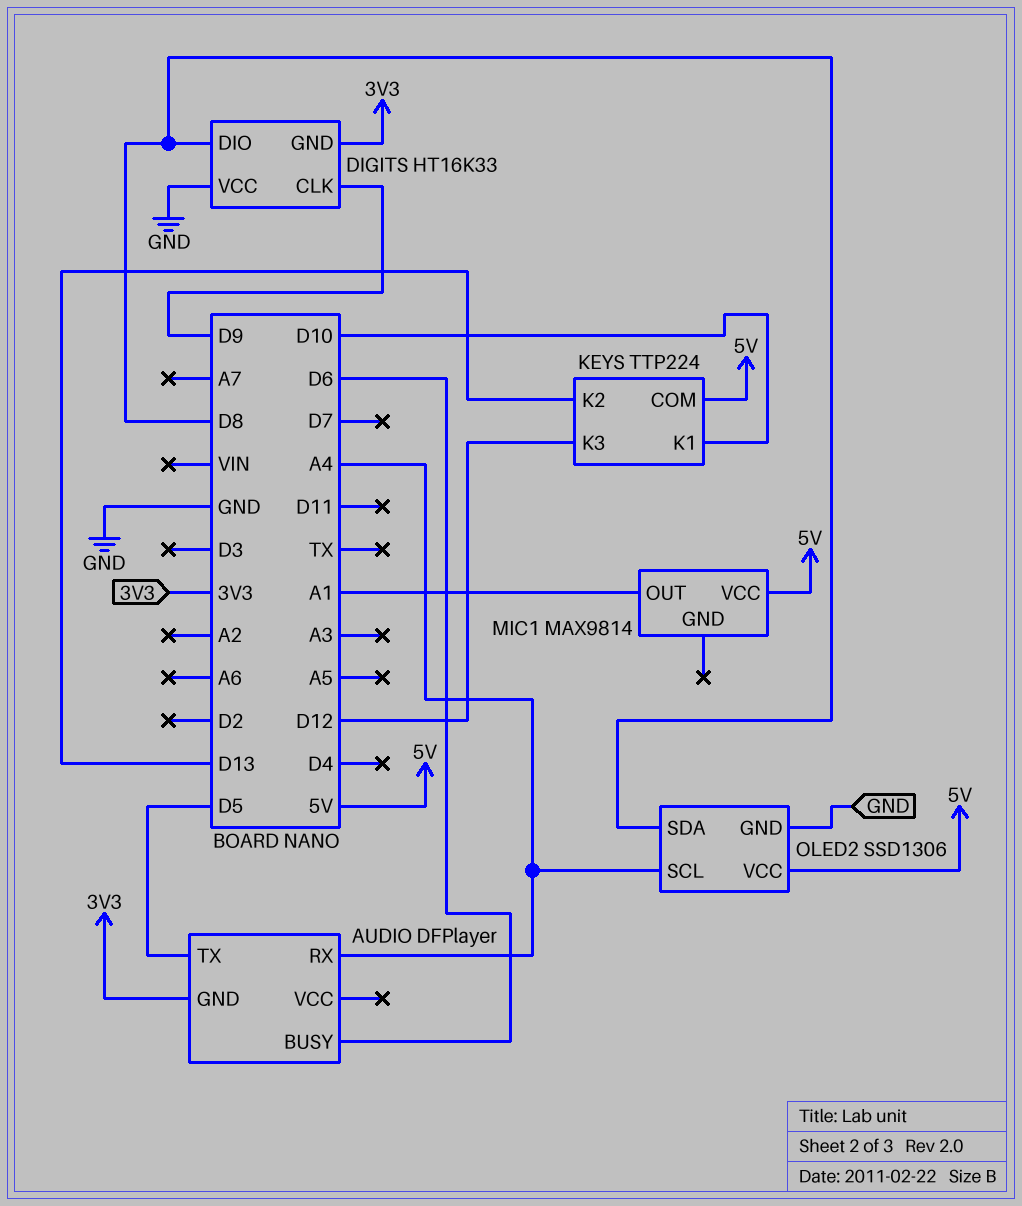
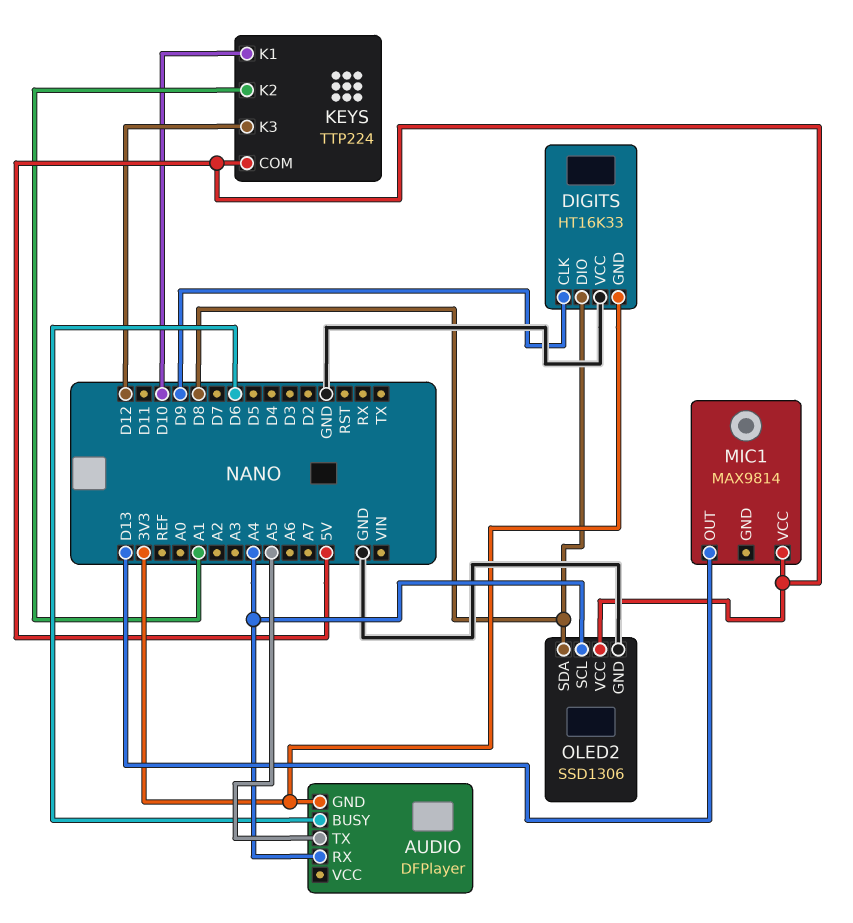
AUDIO pin TX: D5 -> A5
KEYS pin K2: D13 -> A1
MIC1 pin OUT: A1 -> D13

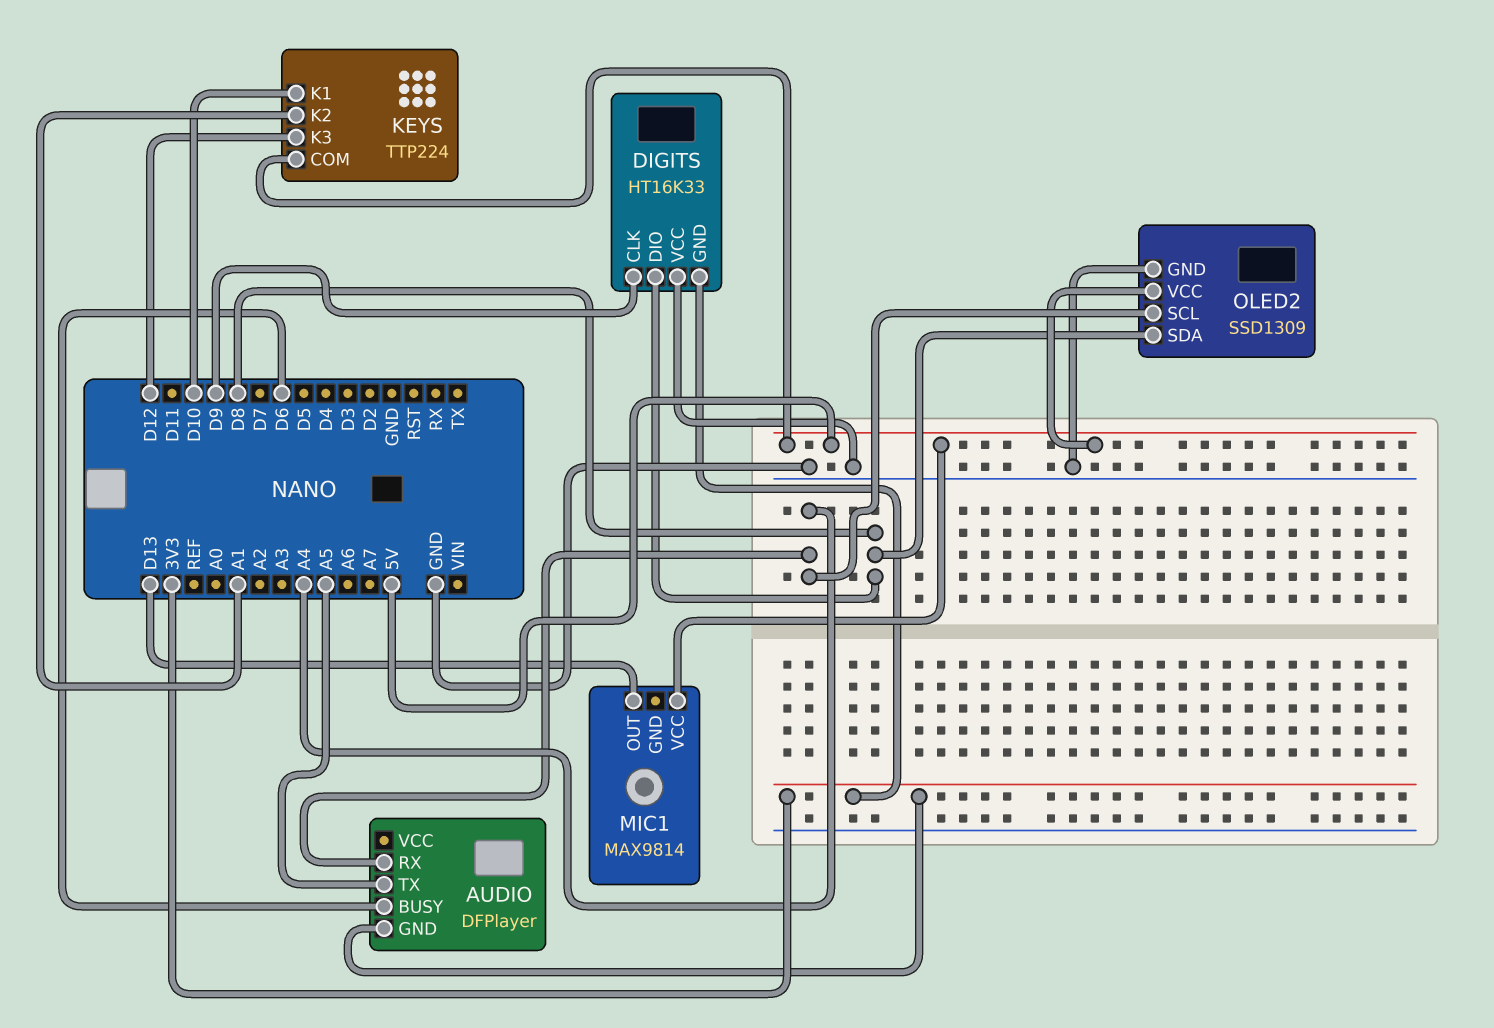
OLED2: SSD1306 -> SSD1309

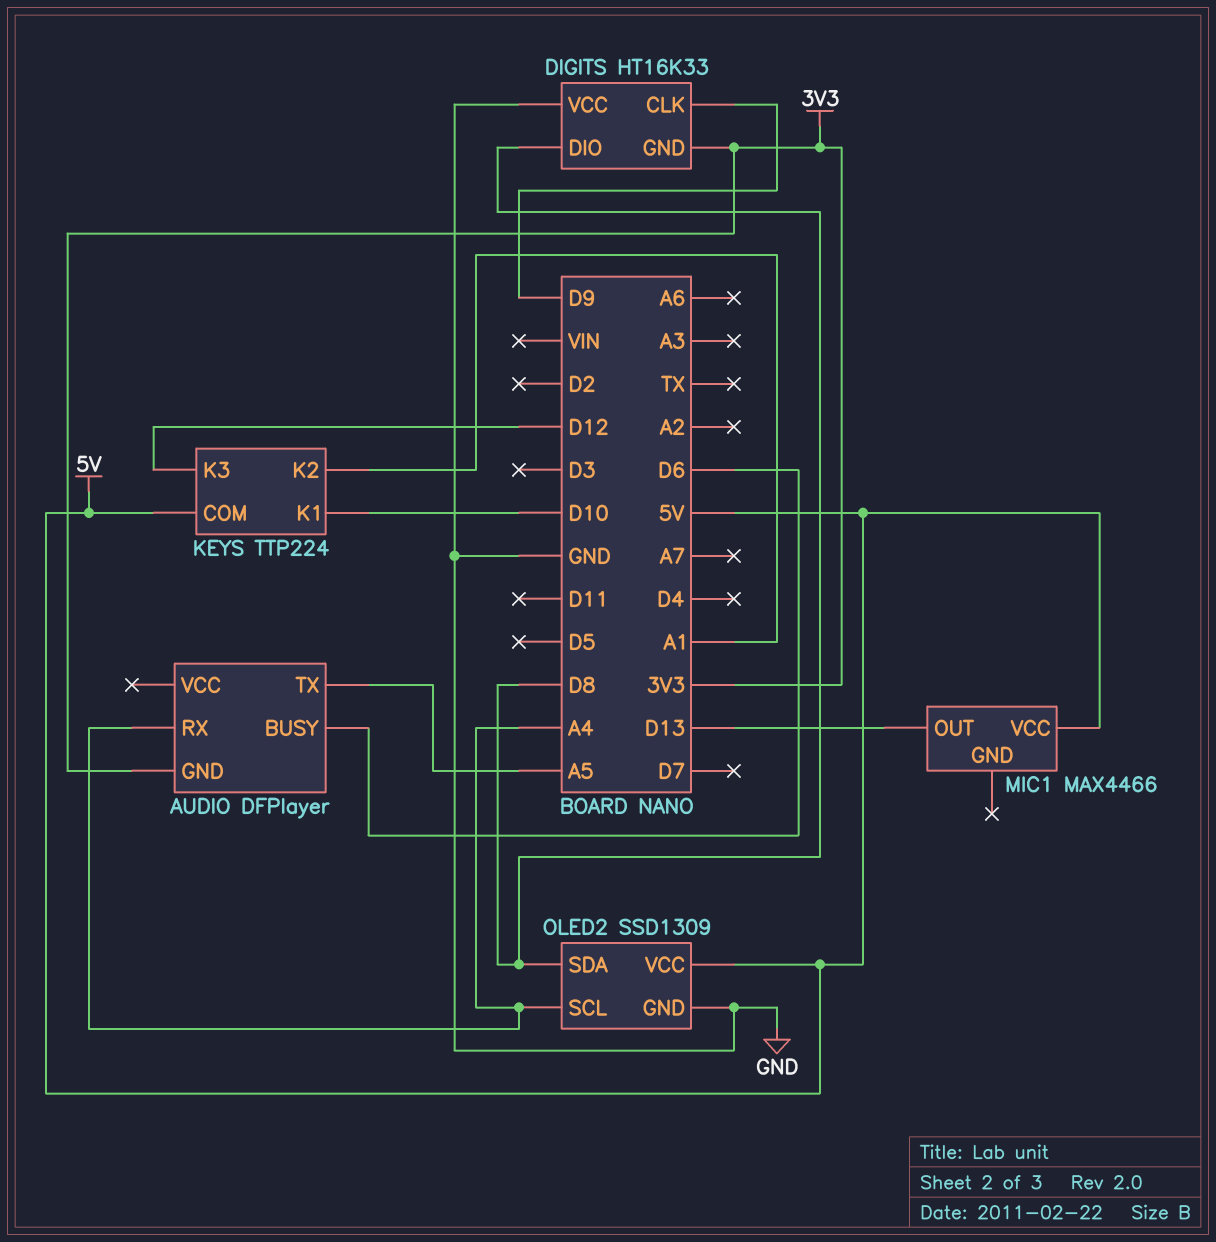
MIC1: MAX9814 -> MAX4466

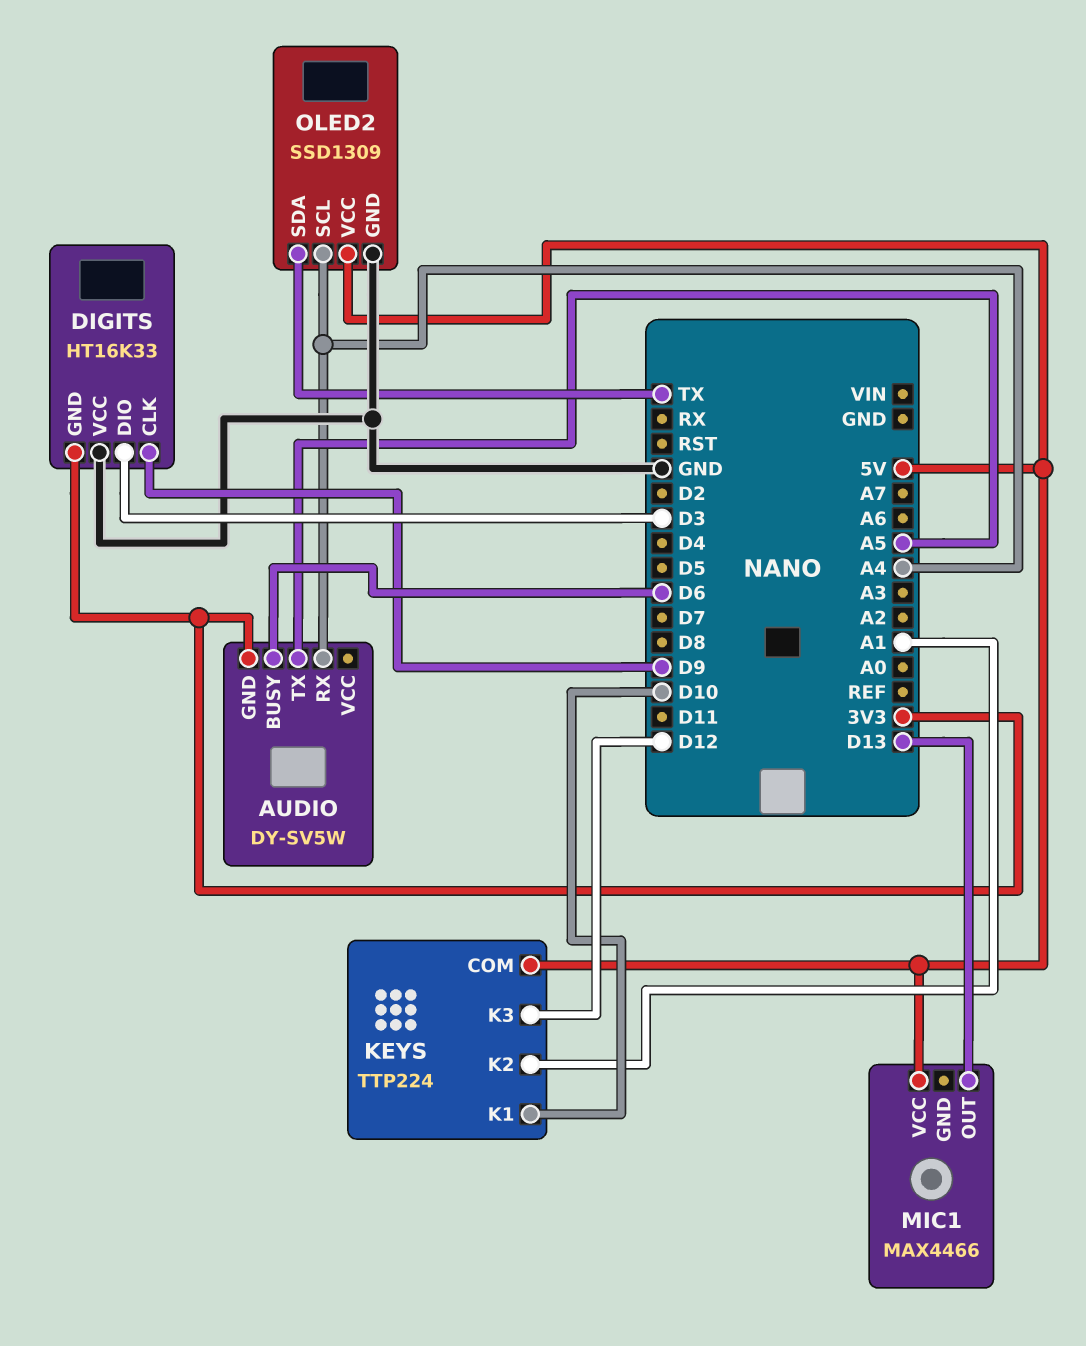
AUDIO: DFPlayer -> DY-SV5W
DIGITS pin DIO: D8 -> D3
OLED2 pin SDA: D8 -> TX

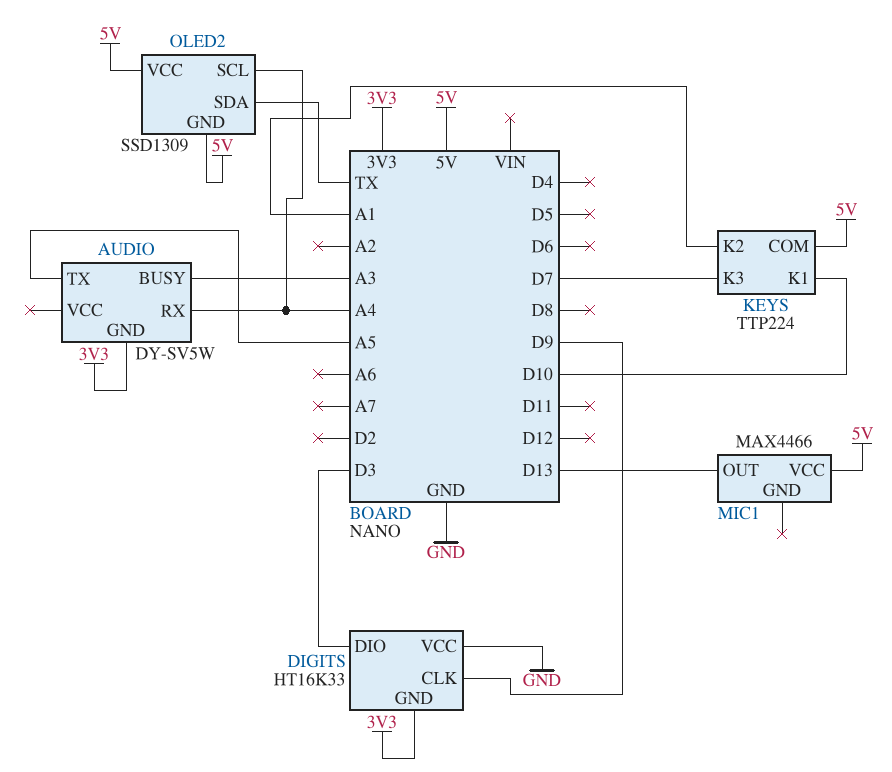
AUDIO pin BUSY: D6 -> A3
KEYS pin K3: D12 -> D7
OLED2 pin GND: GND -> 5V

